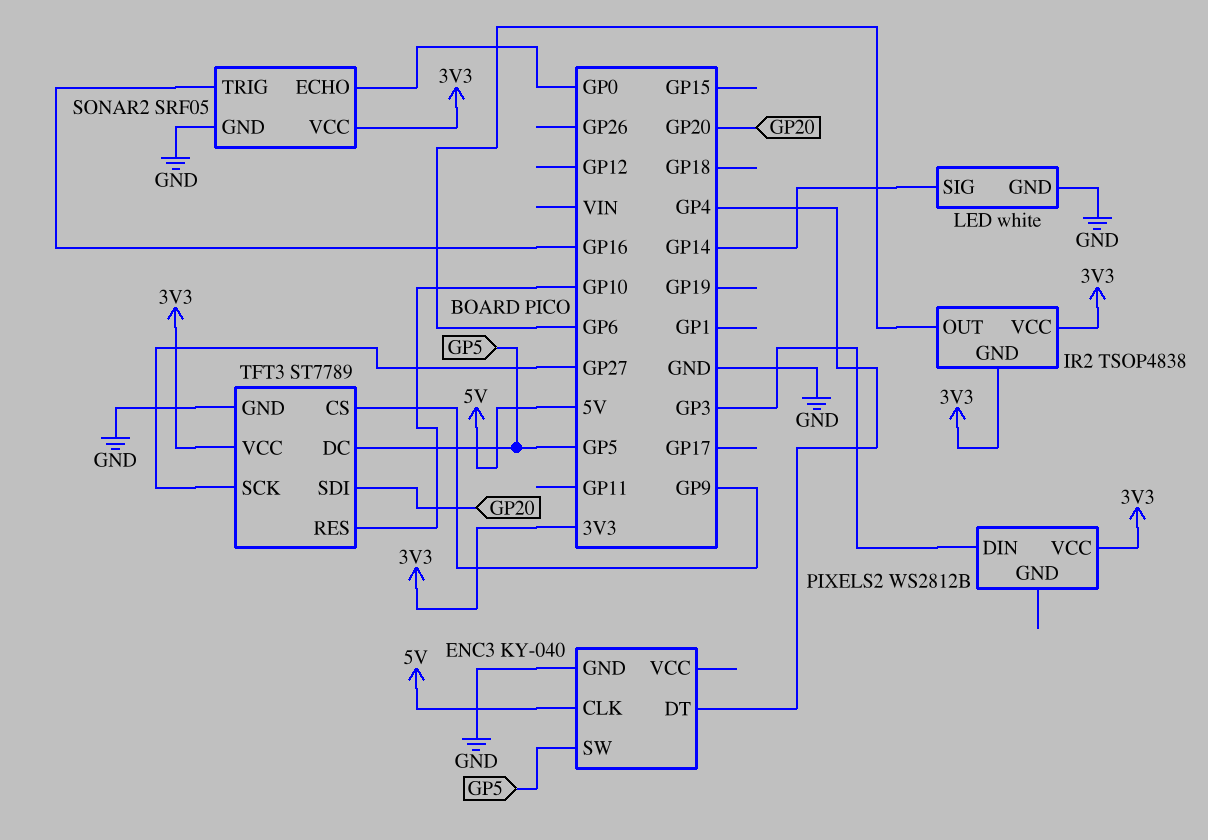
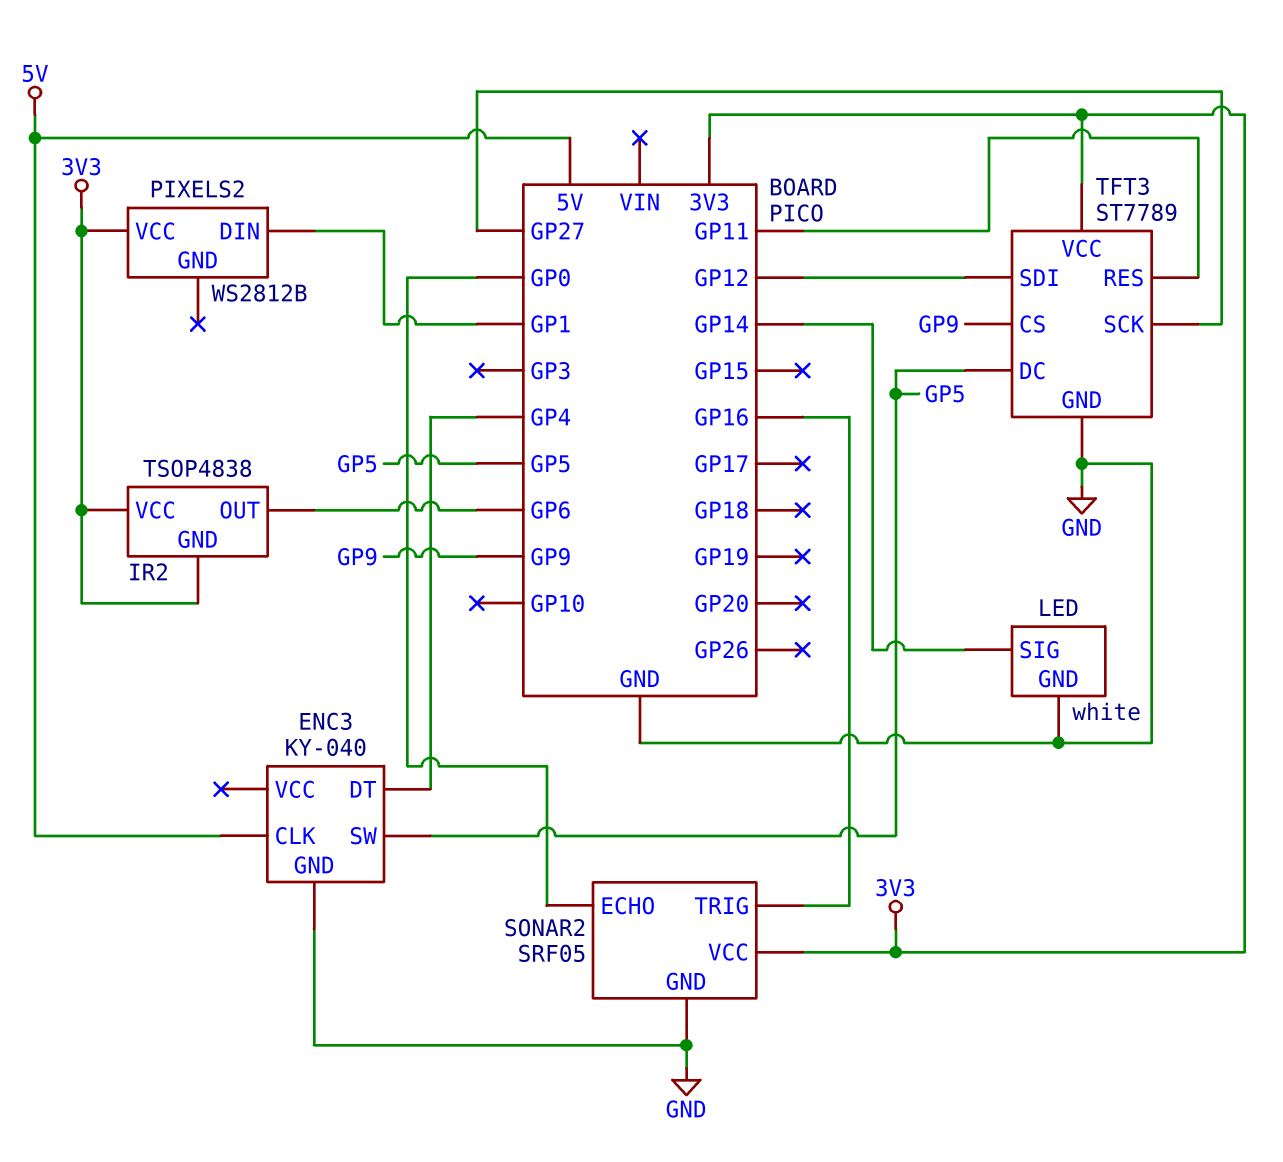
PIXELS2 pin DIN: GP3 -> GP1
TFT3 pin RES: GP10 -> GP11
TFT3 pin SDI: GP20 -> GP12

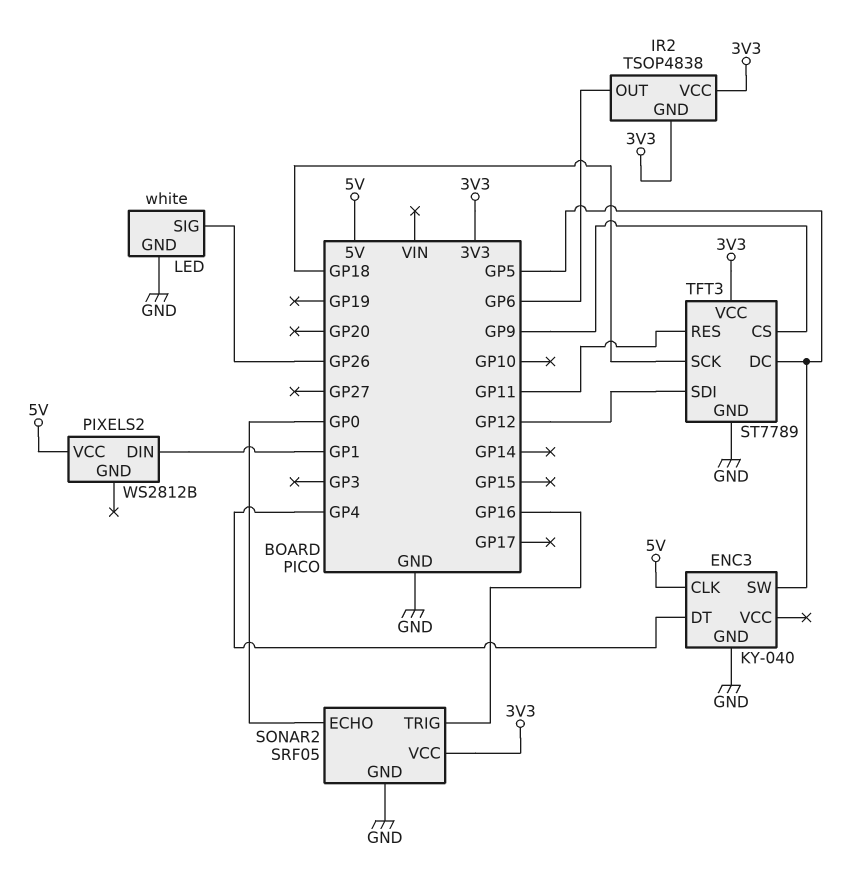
LED pin SIG: GP14 -> GP26
PIXELS2 pin VCC: 3V3 -> 5V
TFT3 pin SCK: GP27 -> GP18

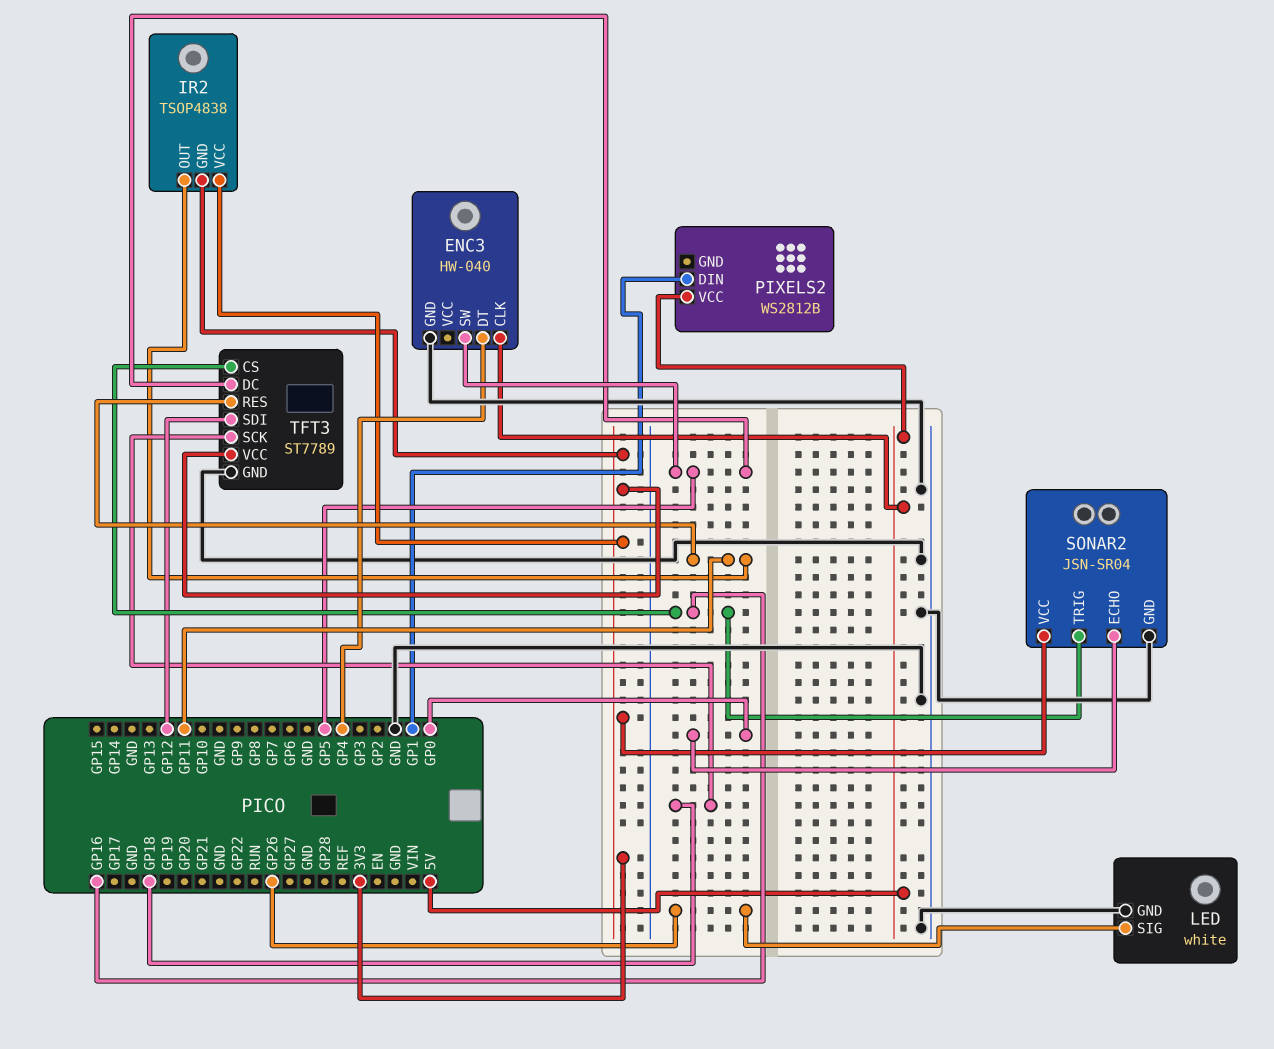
ENC3: KY-040 -> HW-040
IR2 pin OUT: GP6 -> GP11
SONAR2: SRF05 -> JSN-SR04
TFT3 pin CS: GP9 -> GP16

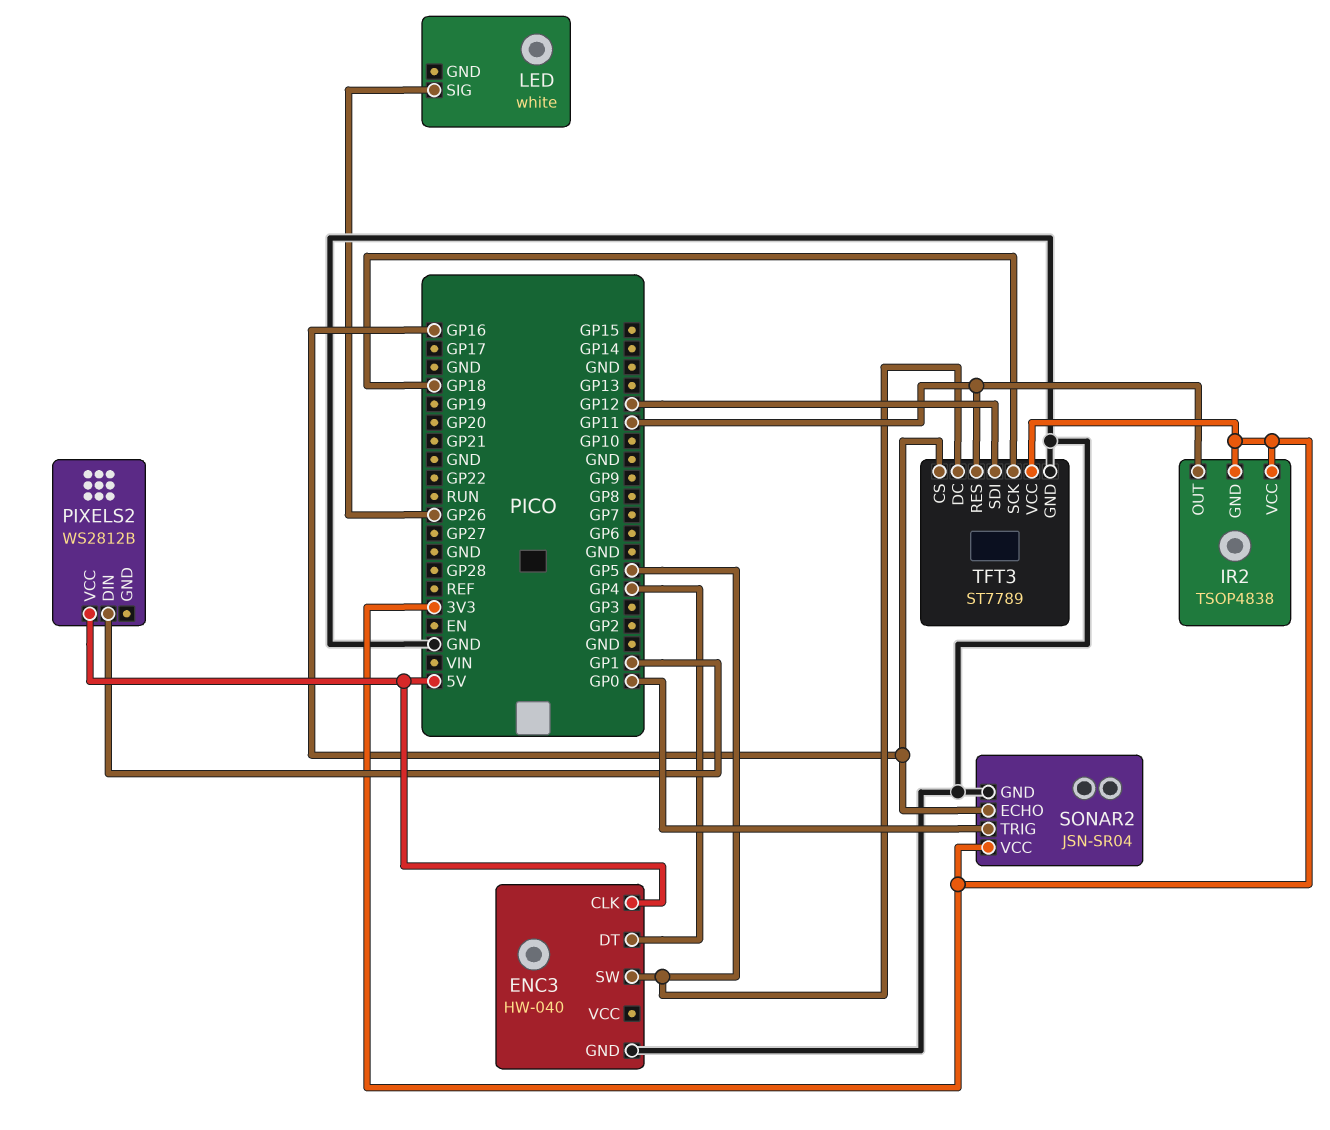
LED pin GND: GND -> none
SONAR2 pin ECHO: GP0 -> GP16
SONAR2 pin TRIG: GP16 -> GP0

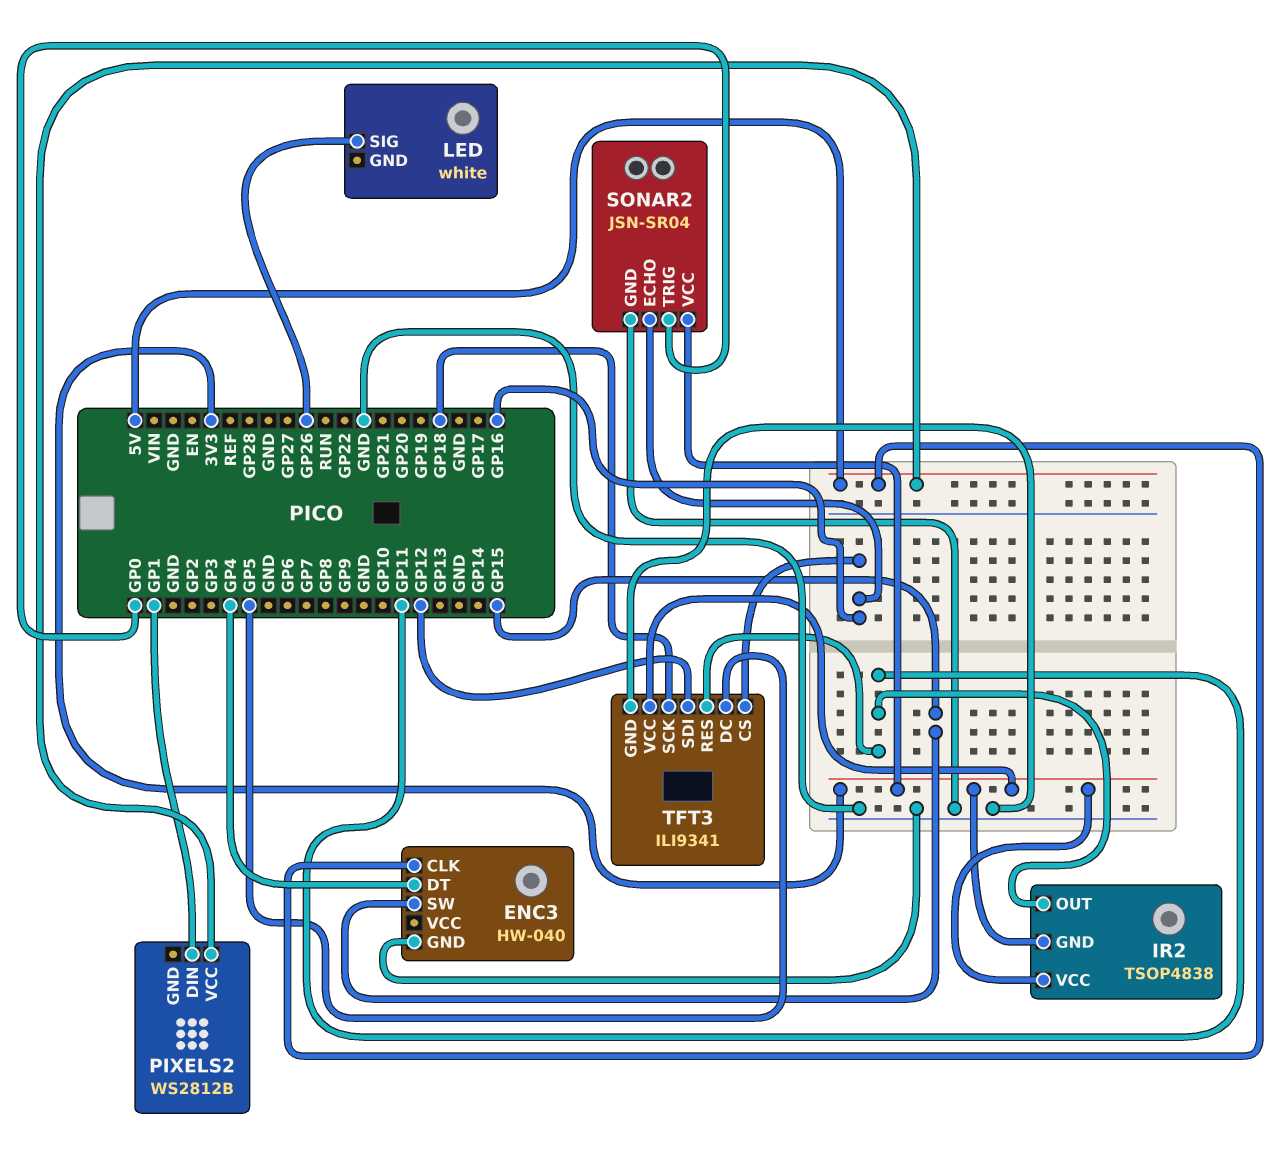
ENC3 pin SW: GP5 -> GP15
TFT3: ST7789 -> ILI9341

